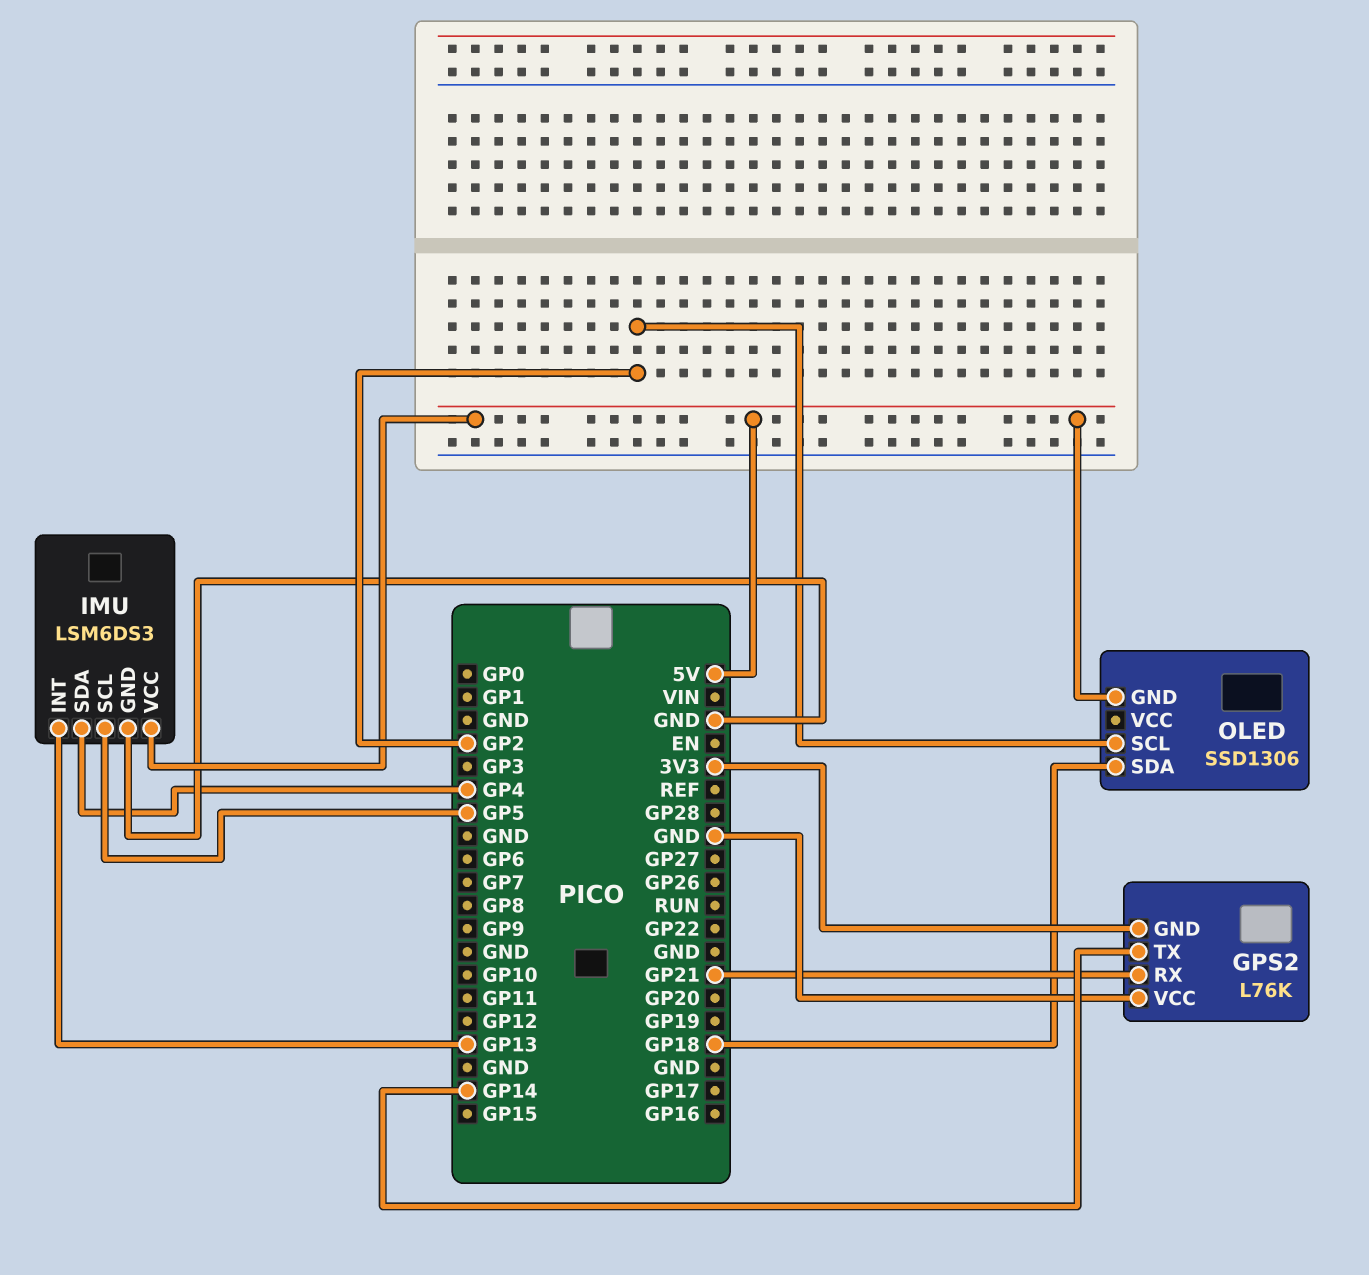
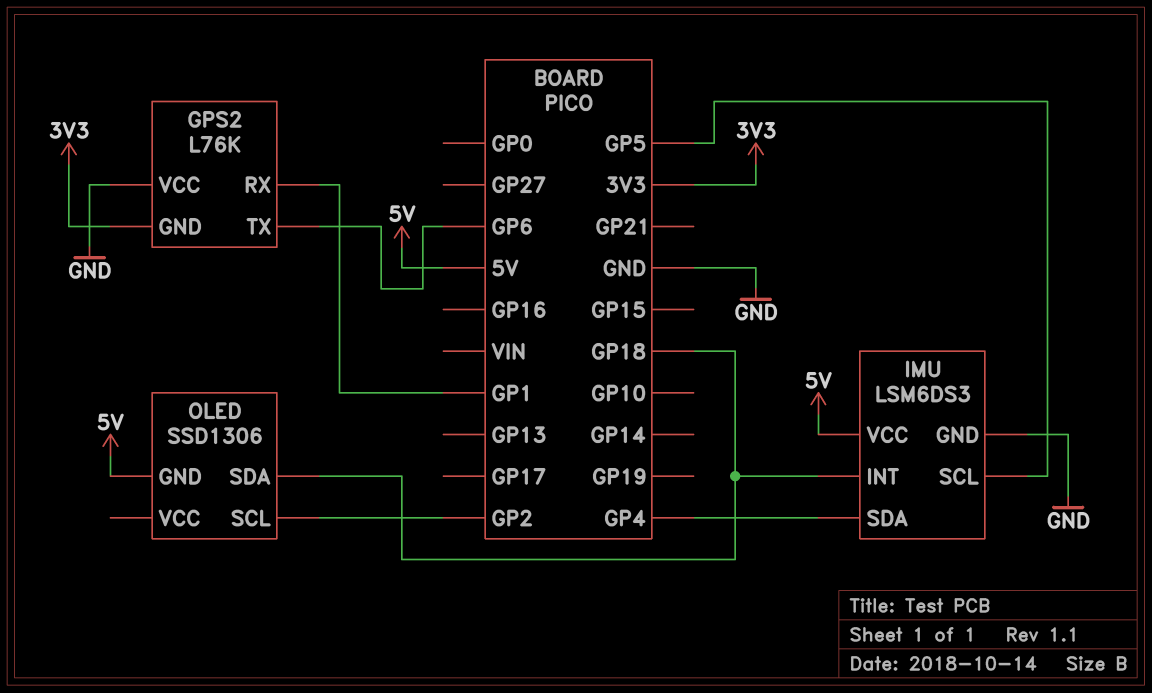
GPS2 pin RX: GP21 -> GP1
GPS2 pin TX: GP14 -> GP6
IMU pin INT: GP13 -> GP18

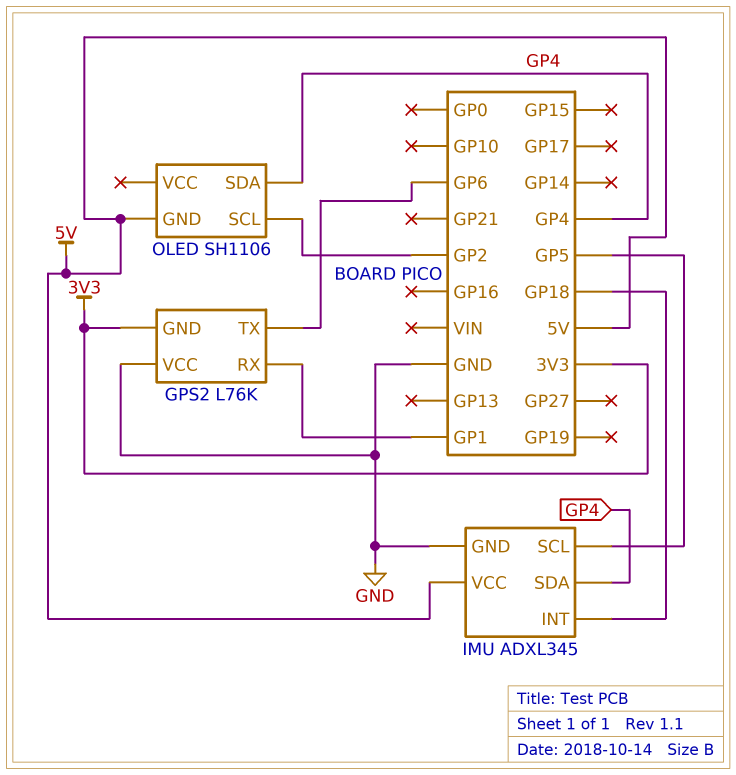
IMU: LSM6DS3 -> ADXL345
OLED: SSD1306 -> SH1106
OLED pin SDA: GP18 -> GP4

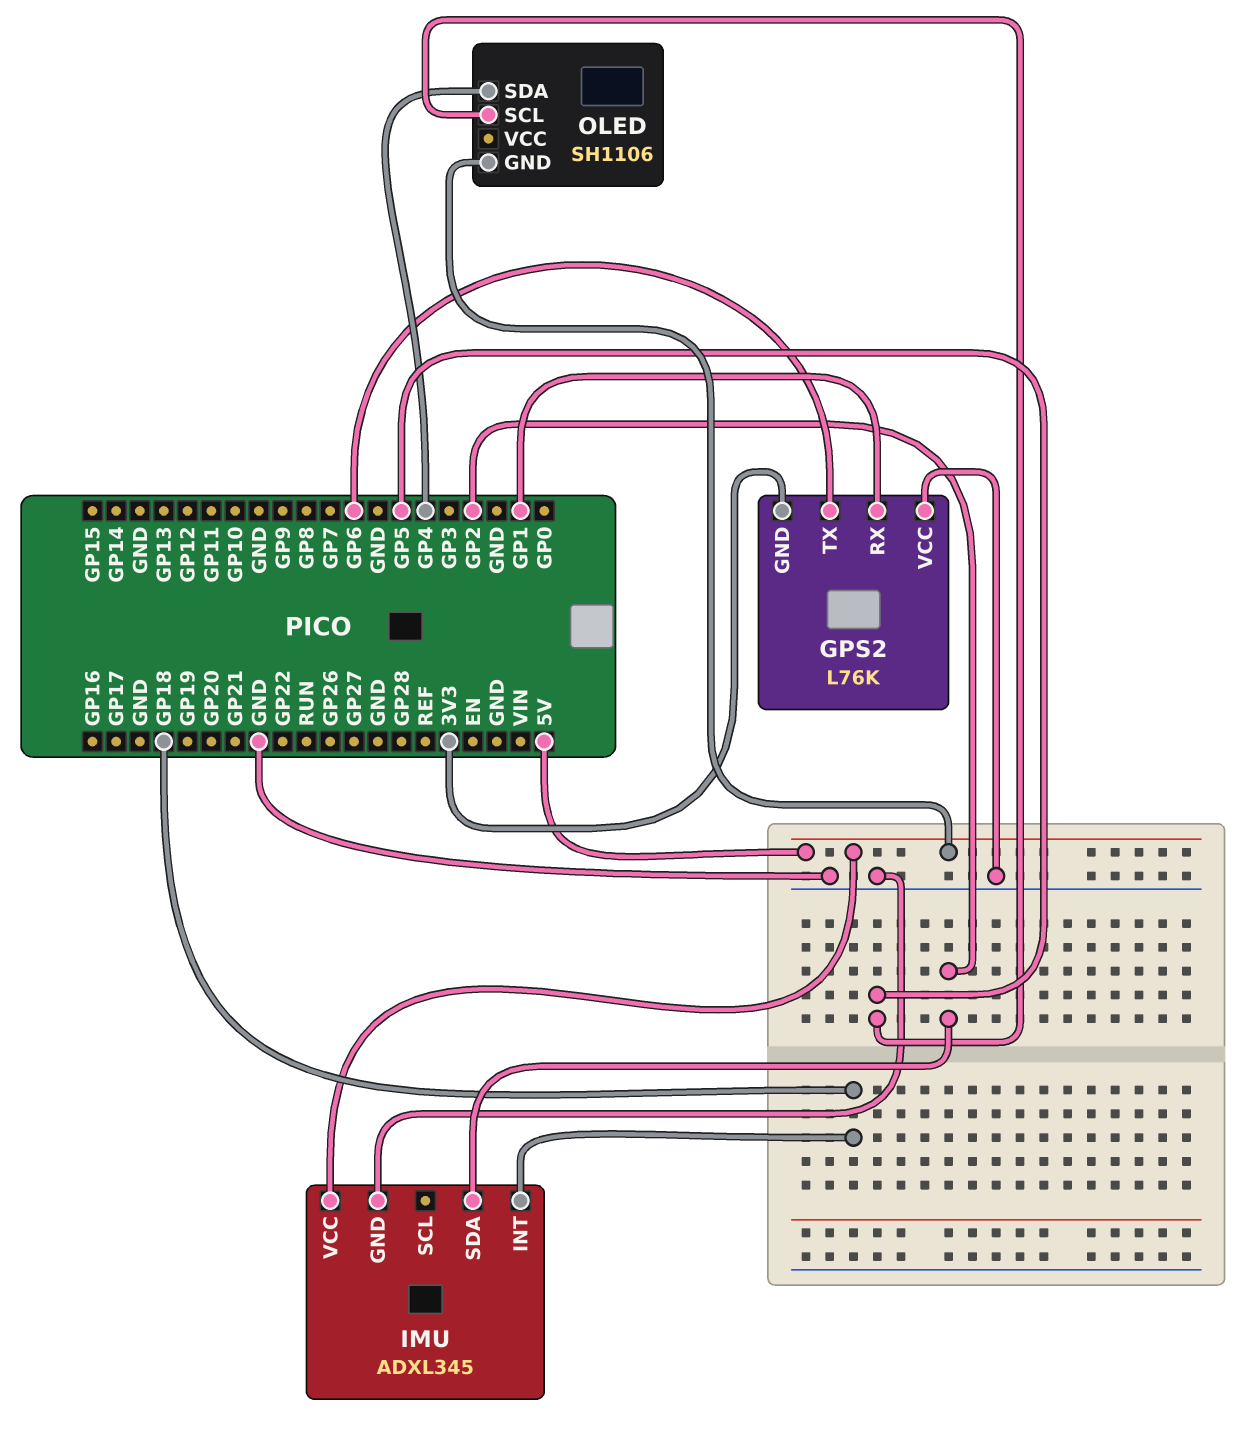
IMU pin SCL: GP5 -> none
IMU pin SDA: GP4 -> GP2
OLED pin SCL: GP2 -> GP5

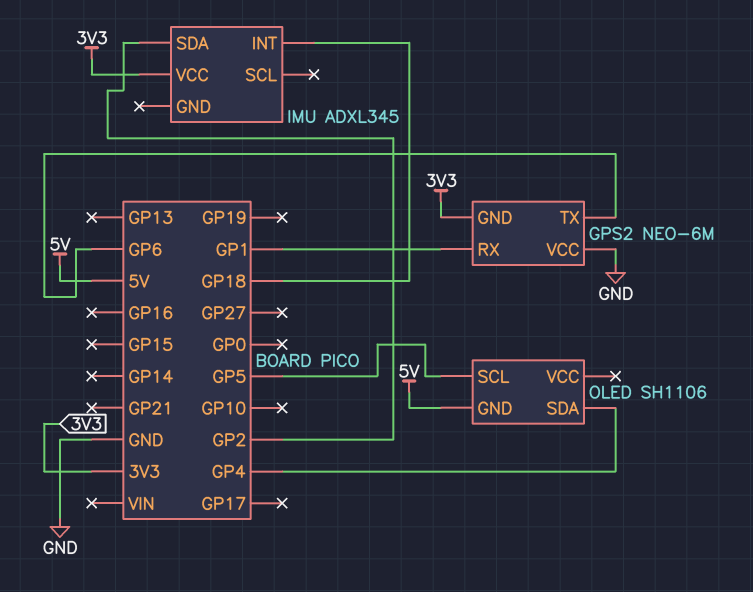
GPS2: L76K -> NEO-6M
IMU pin GND: GND -> none
IMU pin VCC: 5V -> 3V3

